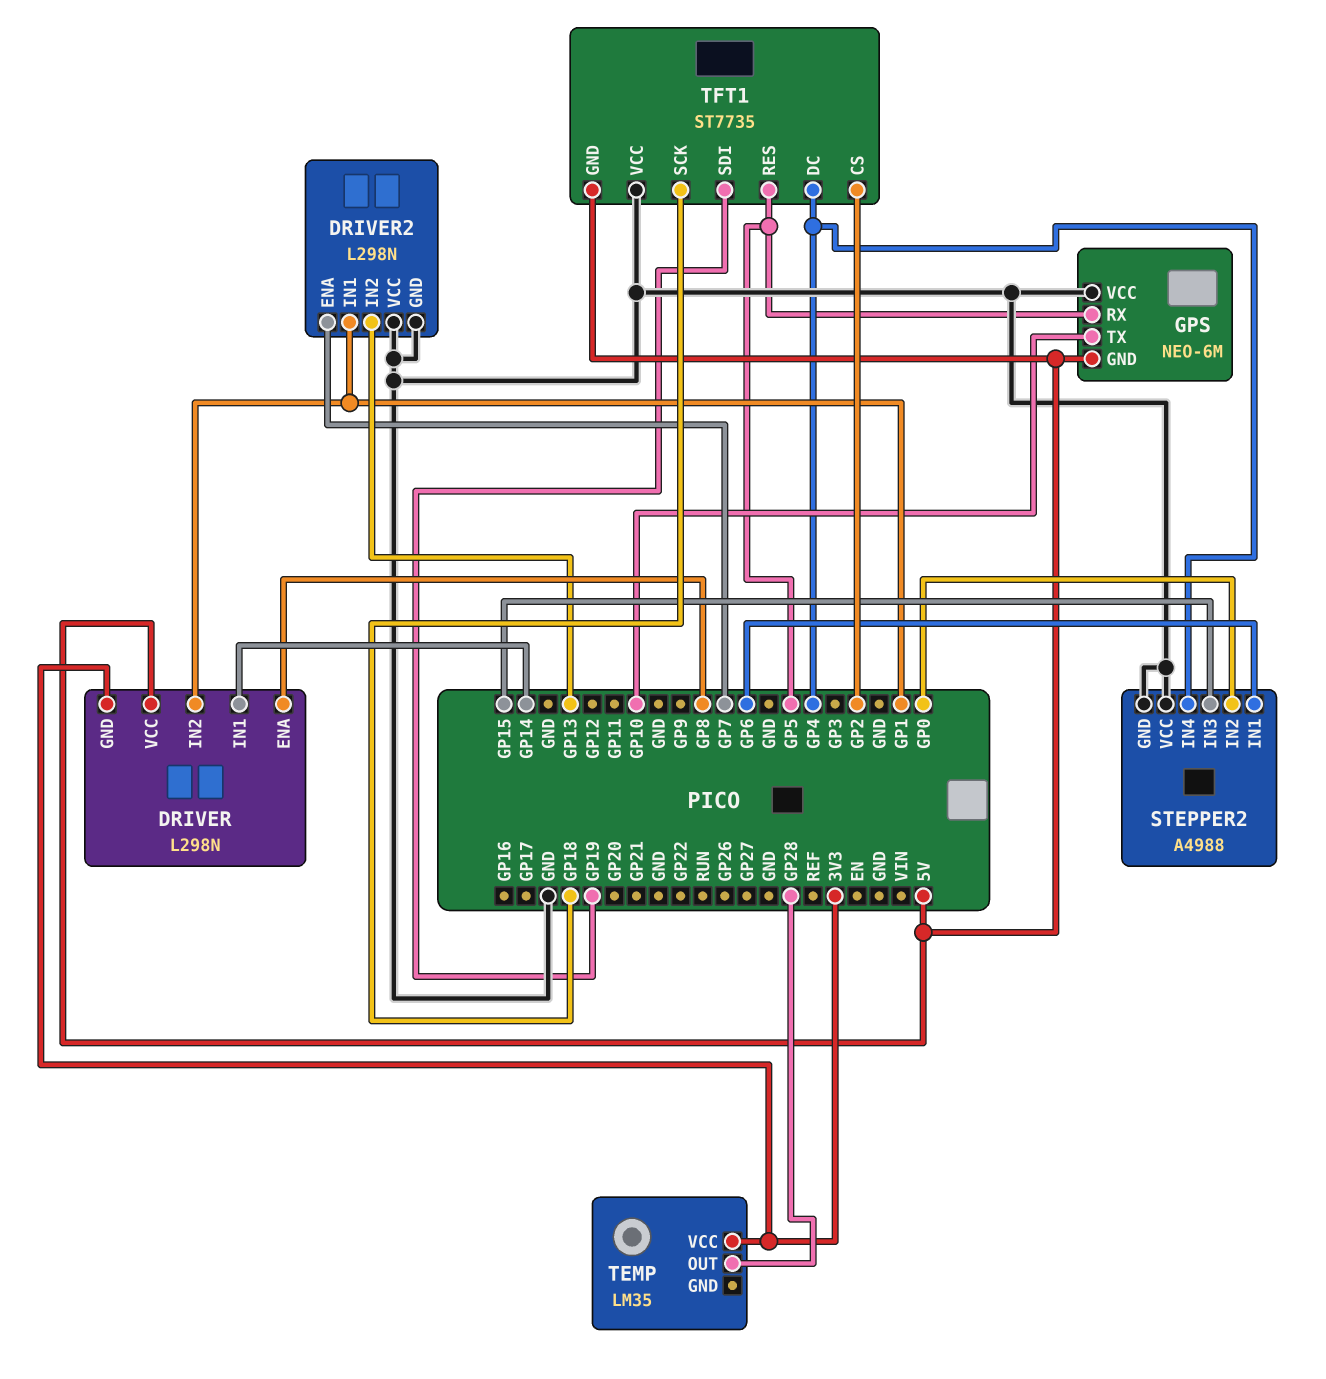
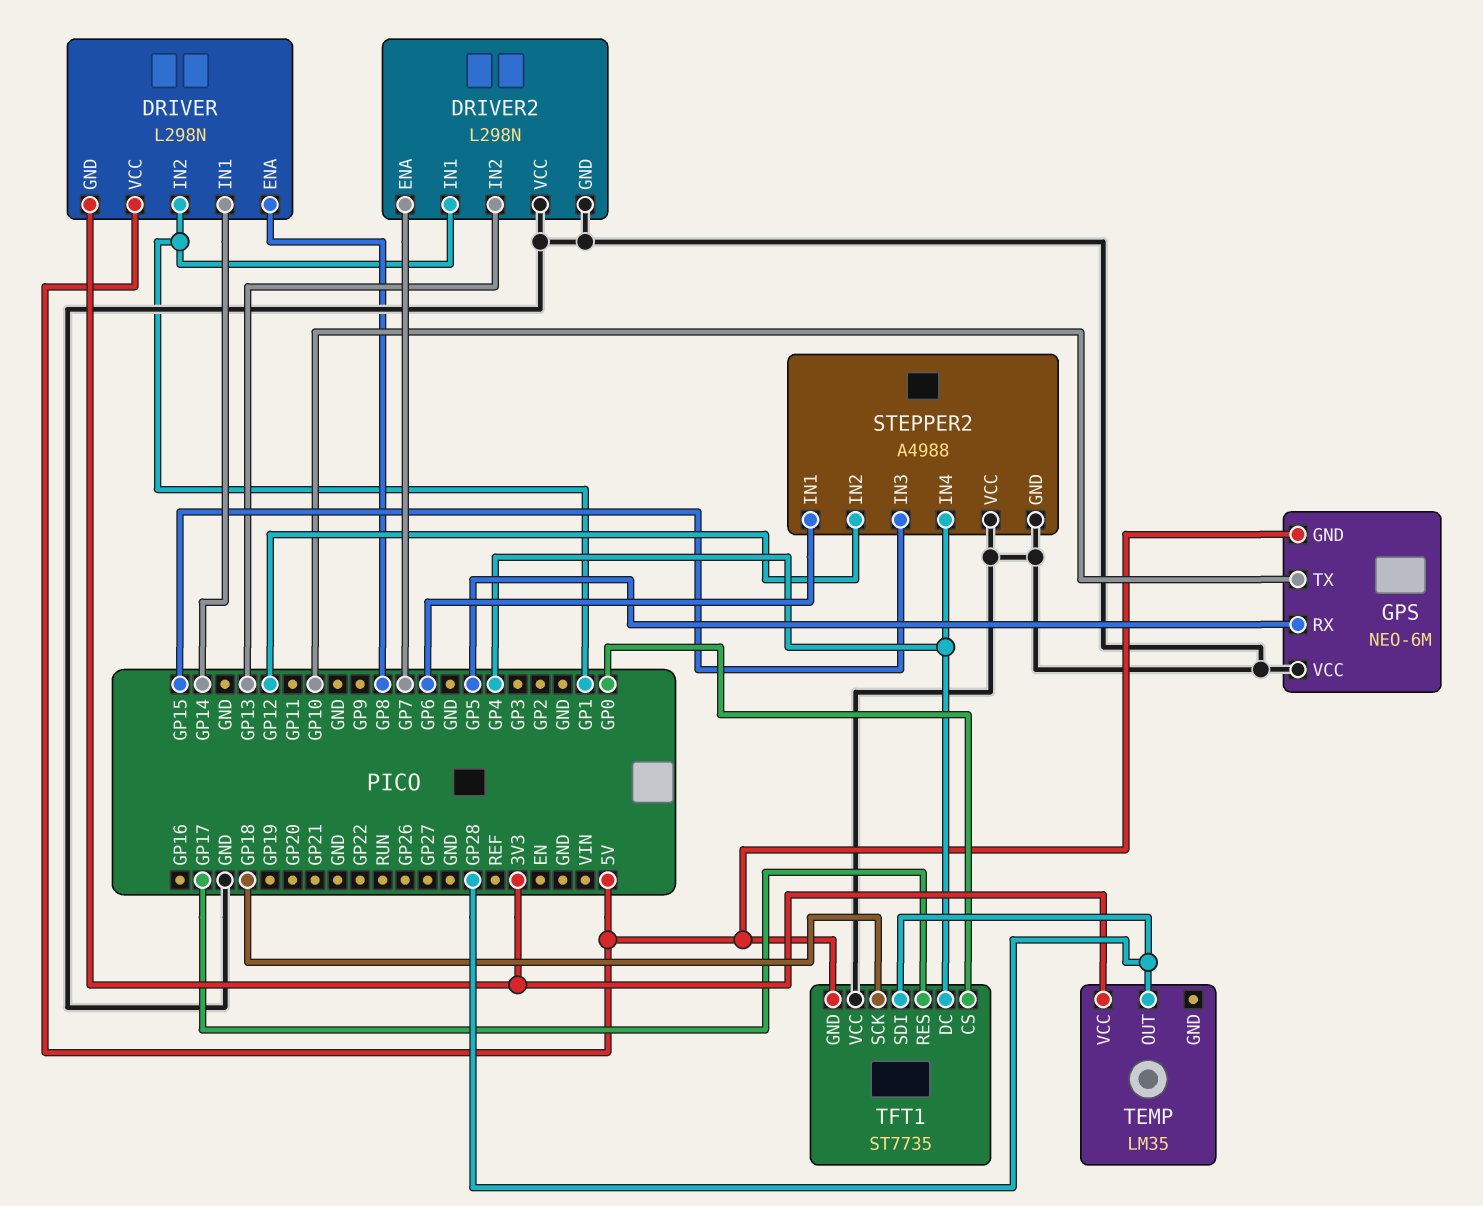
STEPPER2 pin IN2: GP0 -> GP12
TFT1 pin CS: GP2 -> GP0
TFT1 pin RES: GP5 -> GP17
TFT1 pin SDI: GP19 -> GP28

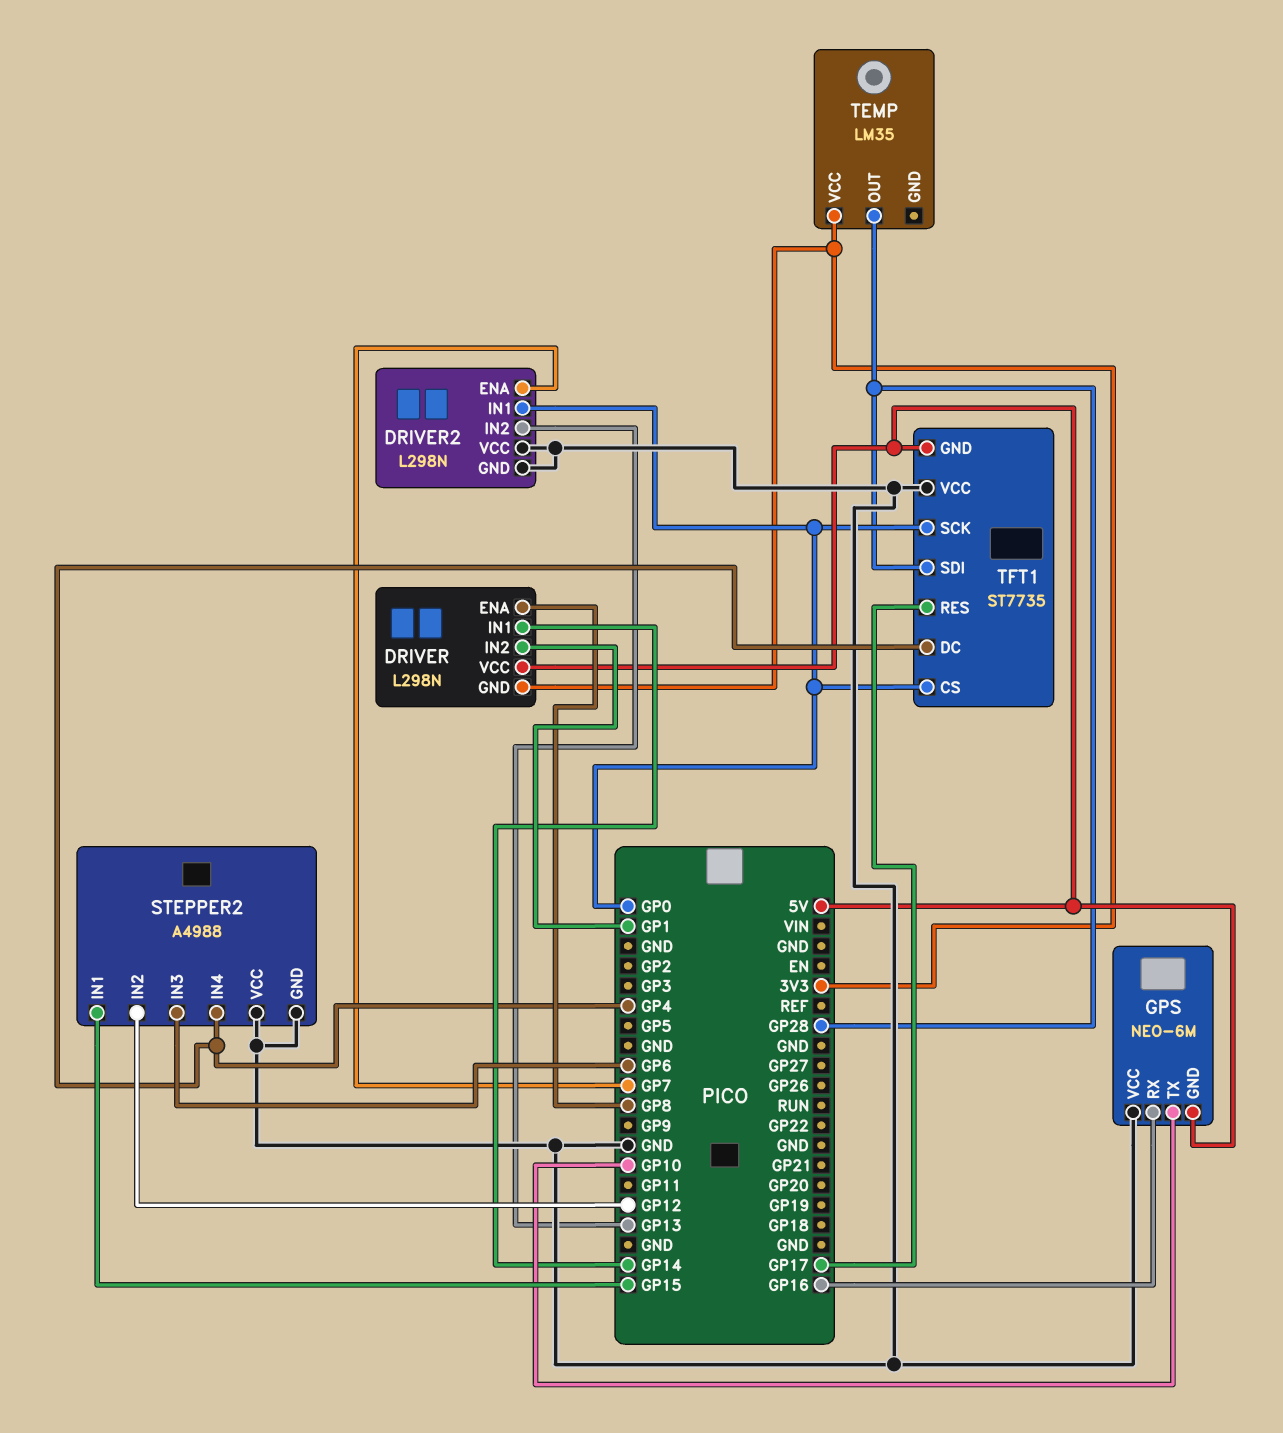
DRIVER2 pin IN1: GP1 -> GP0
GPS pin RX: GP5 -> GP16
STEPPER2 pin IN1: GP6 -> GP15
STEPPER2 pin IN3: GP15 -> GP6
TFT1 pin SCK: GP18 -> GP0

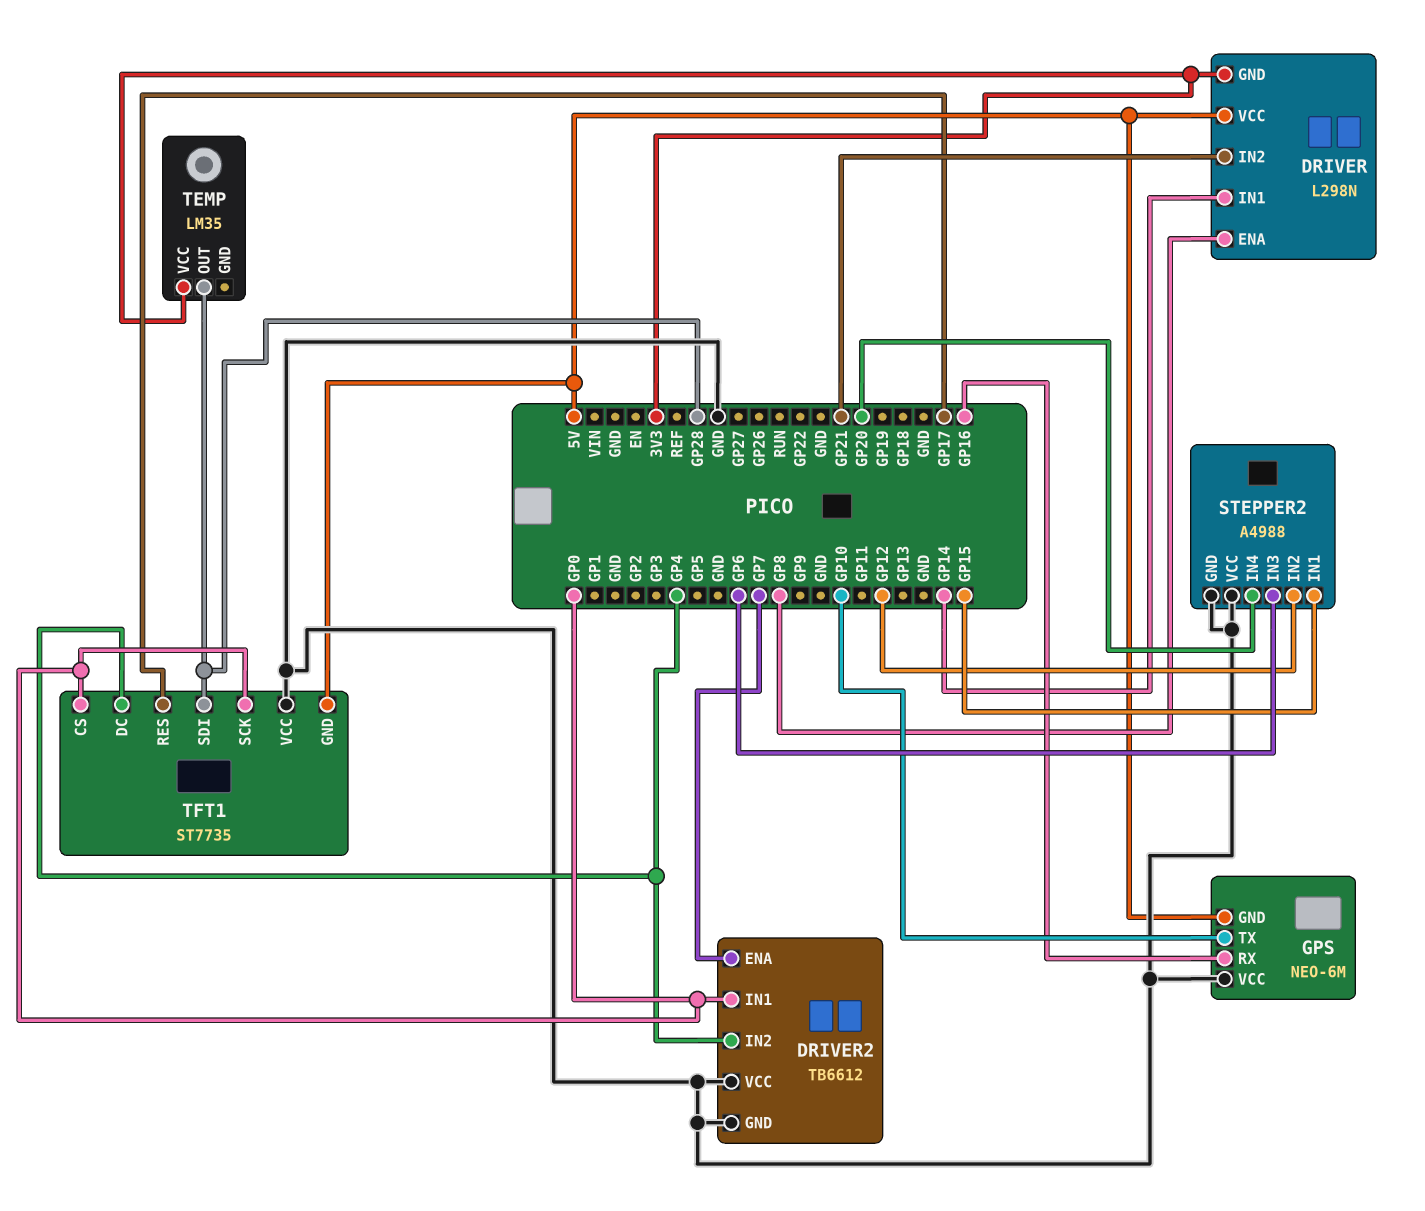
DRIVER pin IN2: GP1 -> GP21
DRIVER2: L298N -> TB6612
DRIVER2 pin IN2: GP13 -> GP4
STEPPER2 pin IN4: GP4 -> GP20

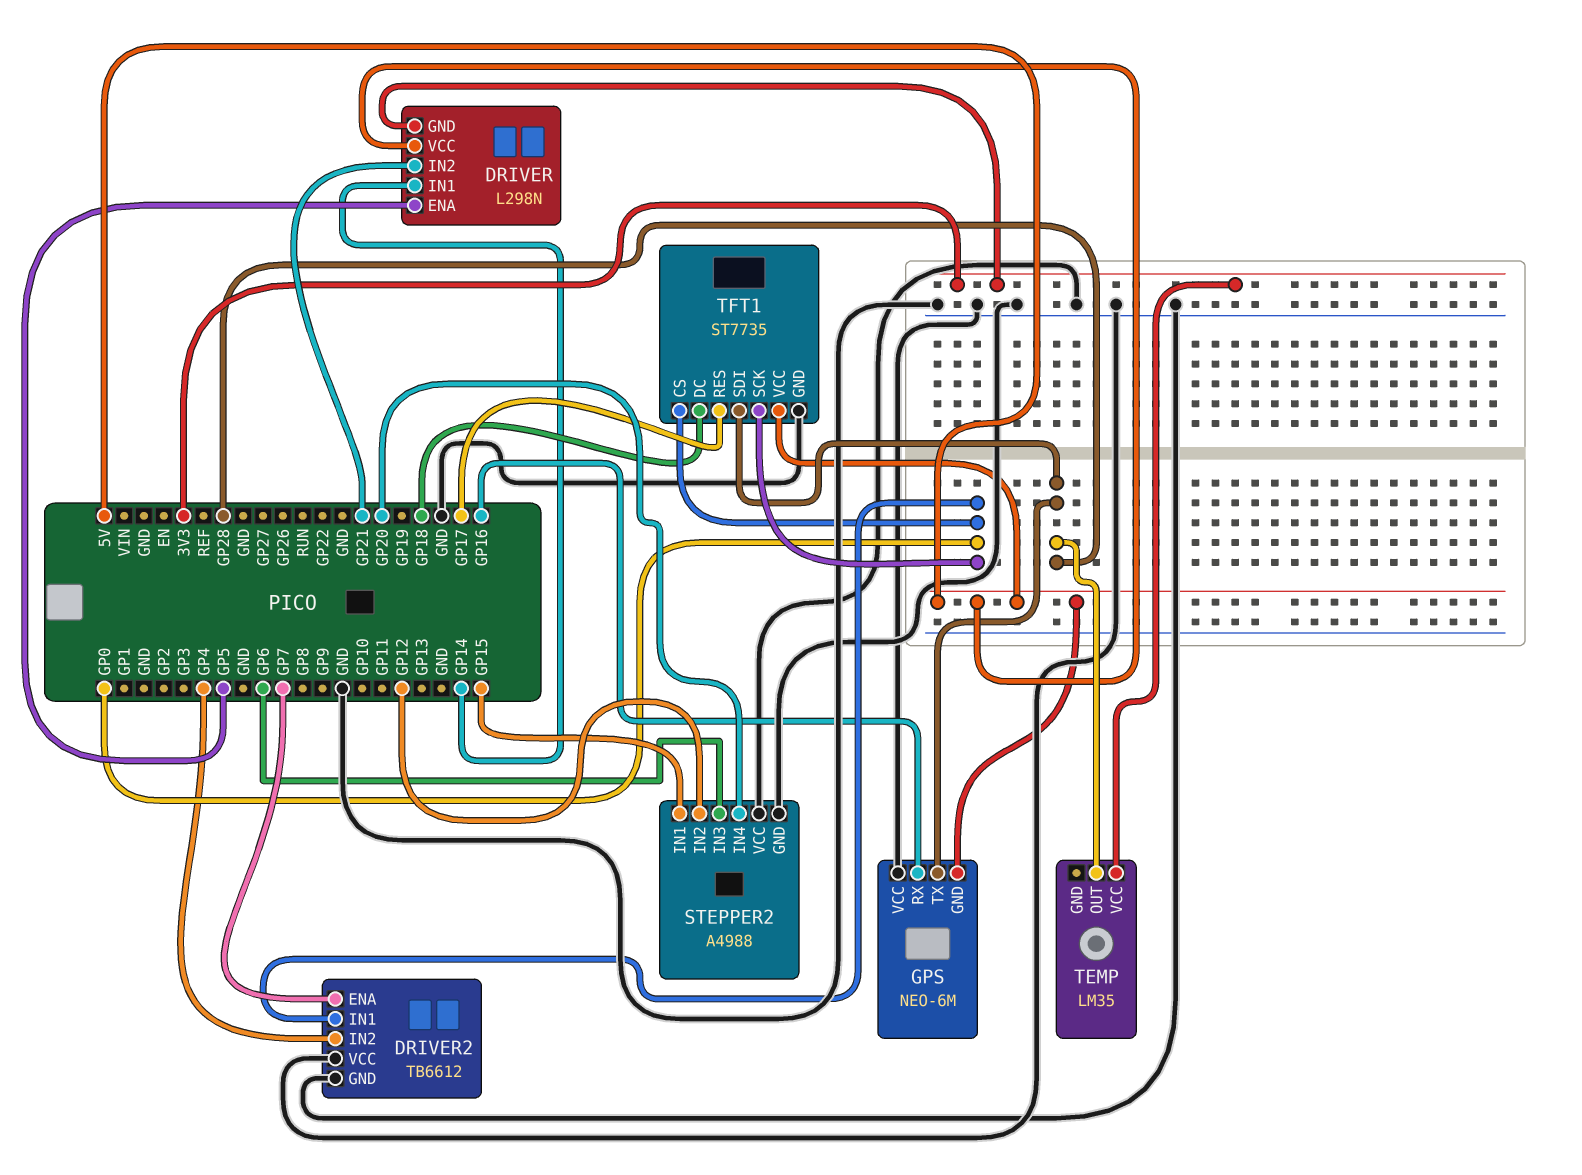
DRIVER pin ENA: GP8 -> GP5
GPS pin TX: GP10 -> GP28
TFT1 pin DC: GP4 -> GP18
TFT1 pin GND: 5V -> GND
TFT1 pin VCC: GND -> 5V

